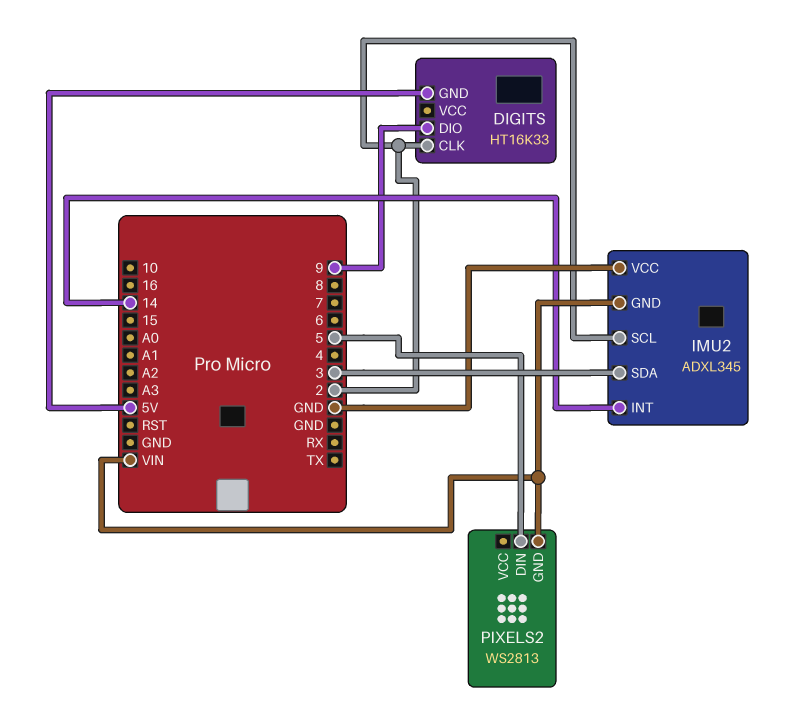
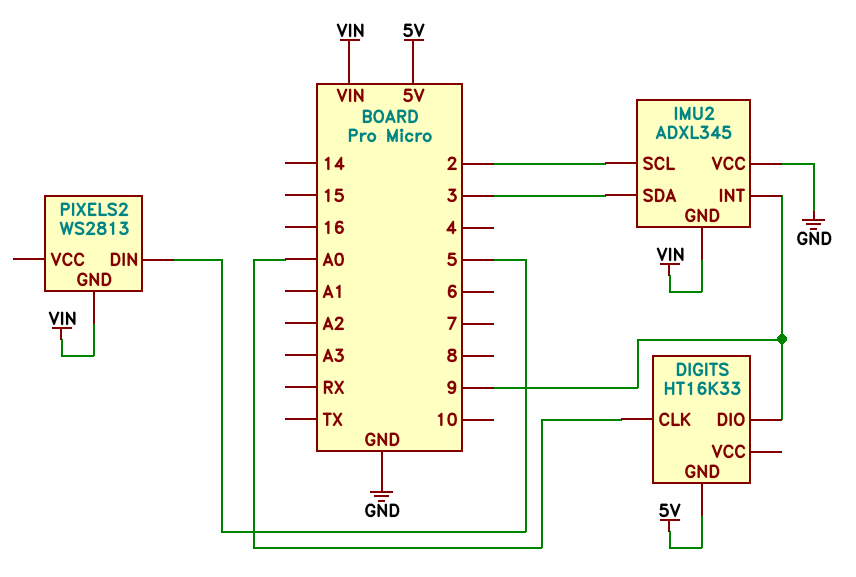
DIGITS pin CLK: 2 -> A0
IMU2 pin INT: 14 -> 9

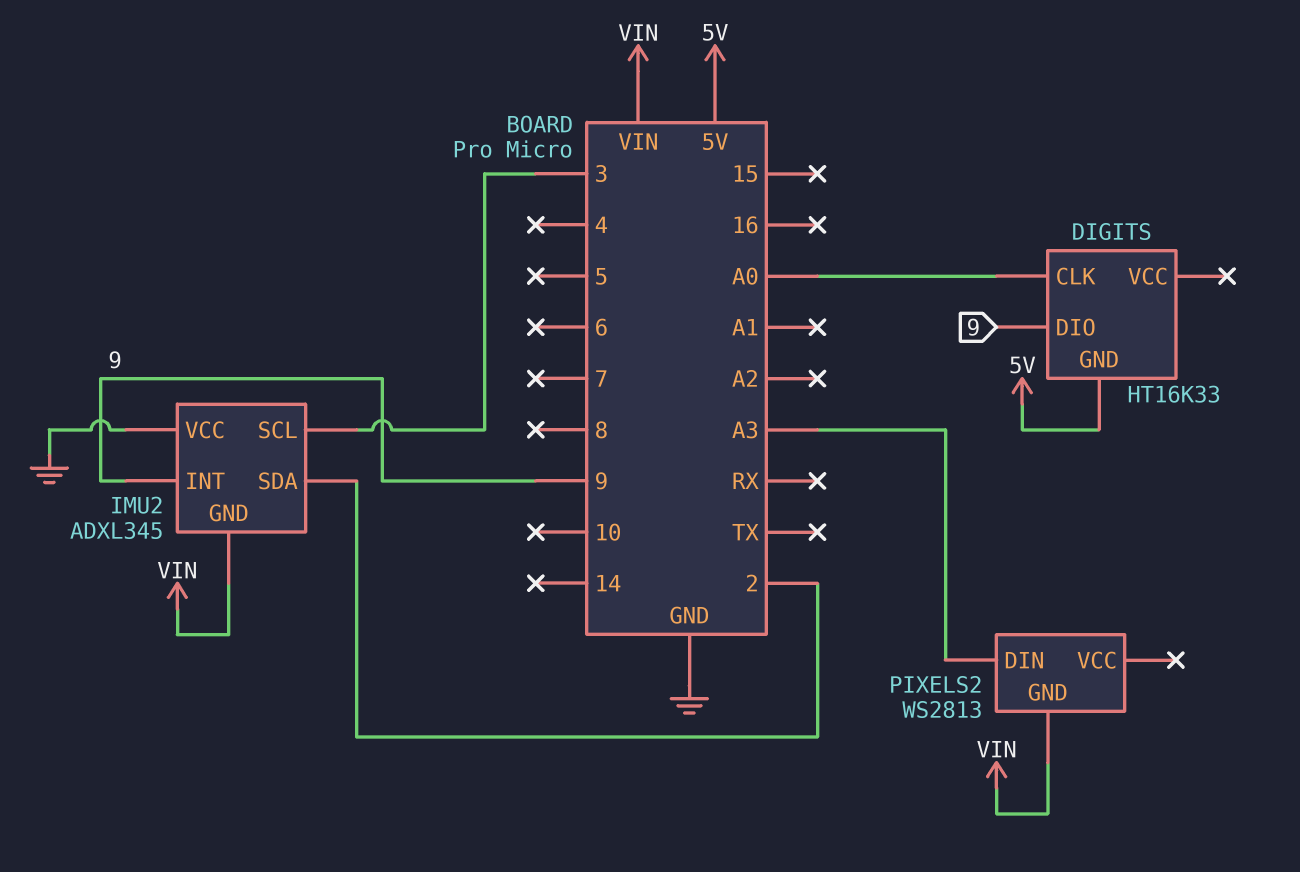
IMU2 pin SCL: 2 -> 3
IMU2 pin SDA: 3 -> 2
PIXELS2 pin DIN: 5 -> A3

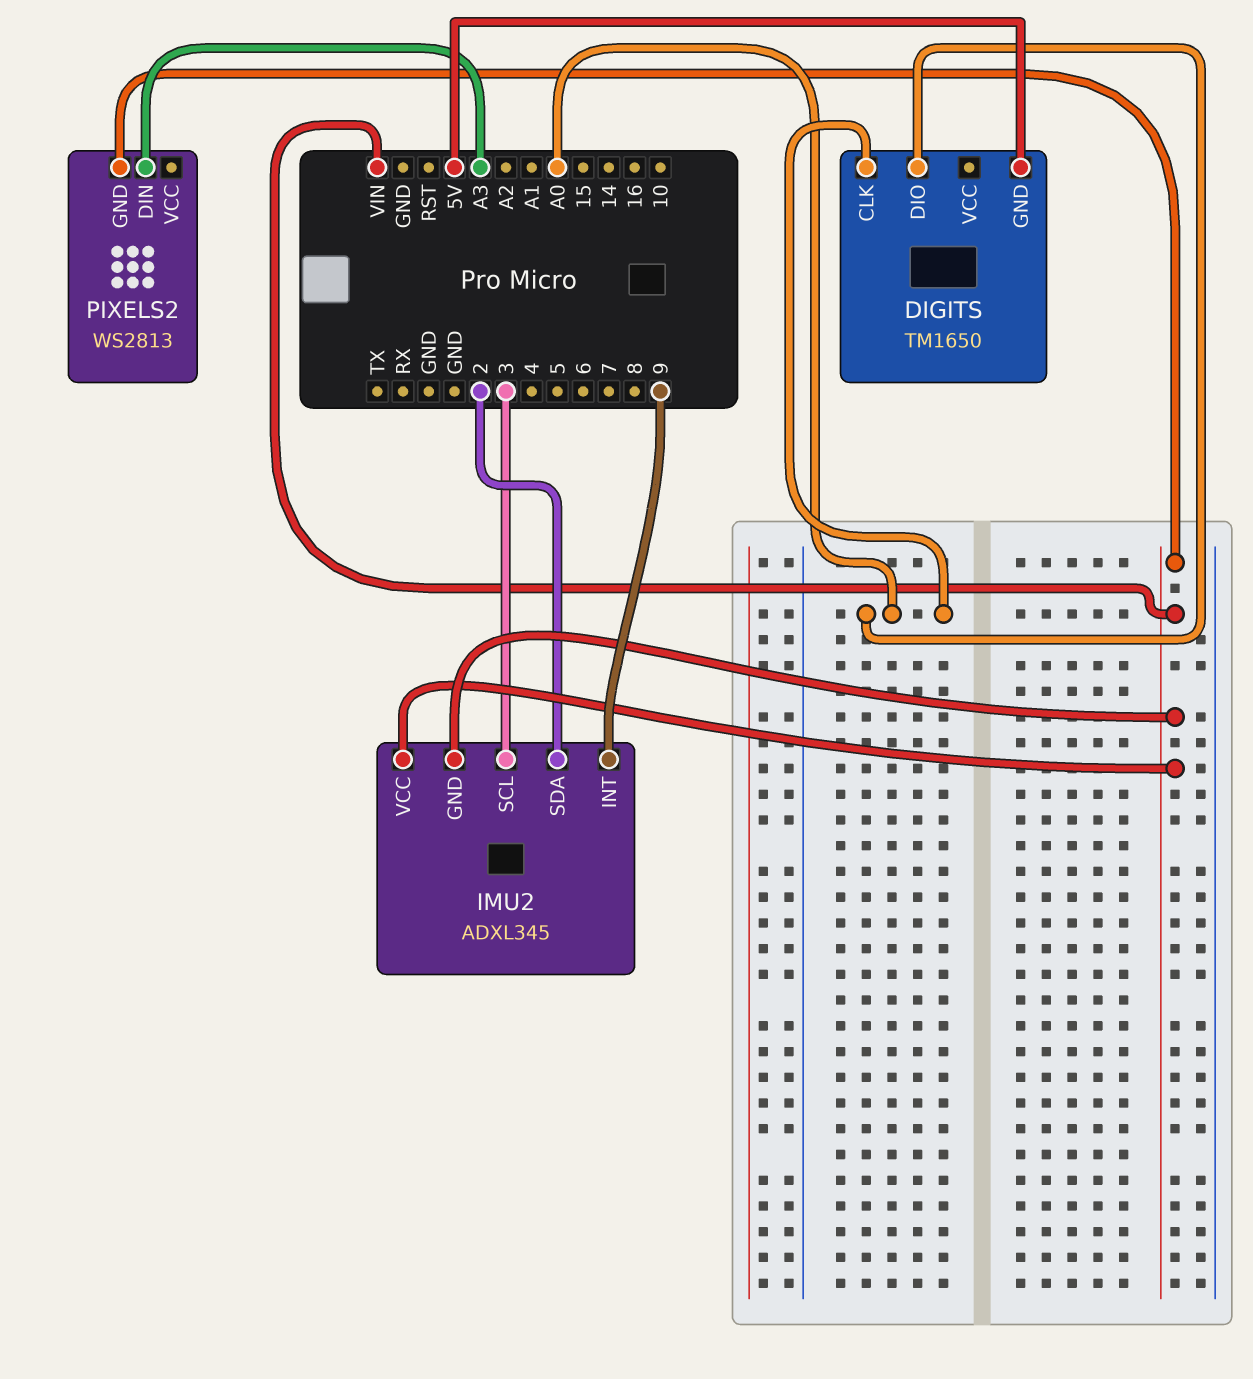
DIGITS: HT16K33 -> TM1650
DIGITS pin DIO: 9 -> A0
IMU2 pin VCC: GND -> VIN

